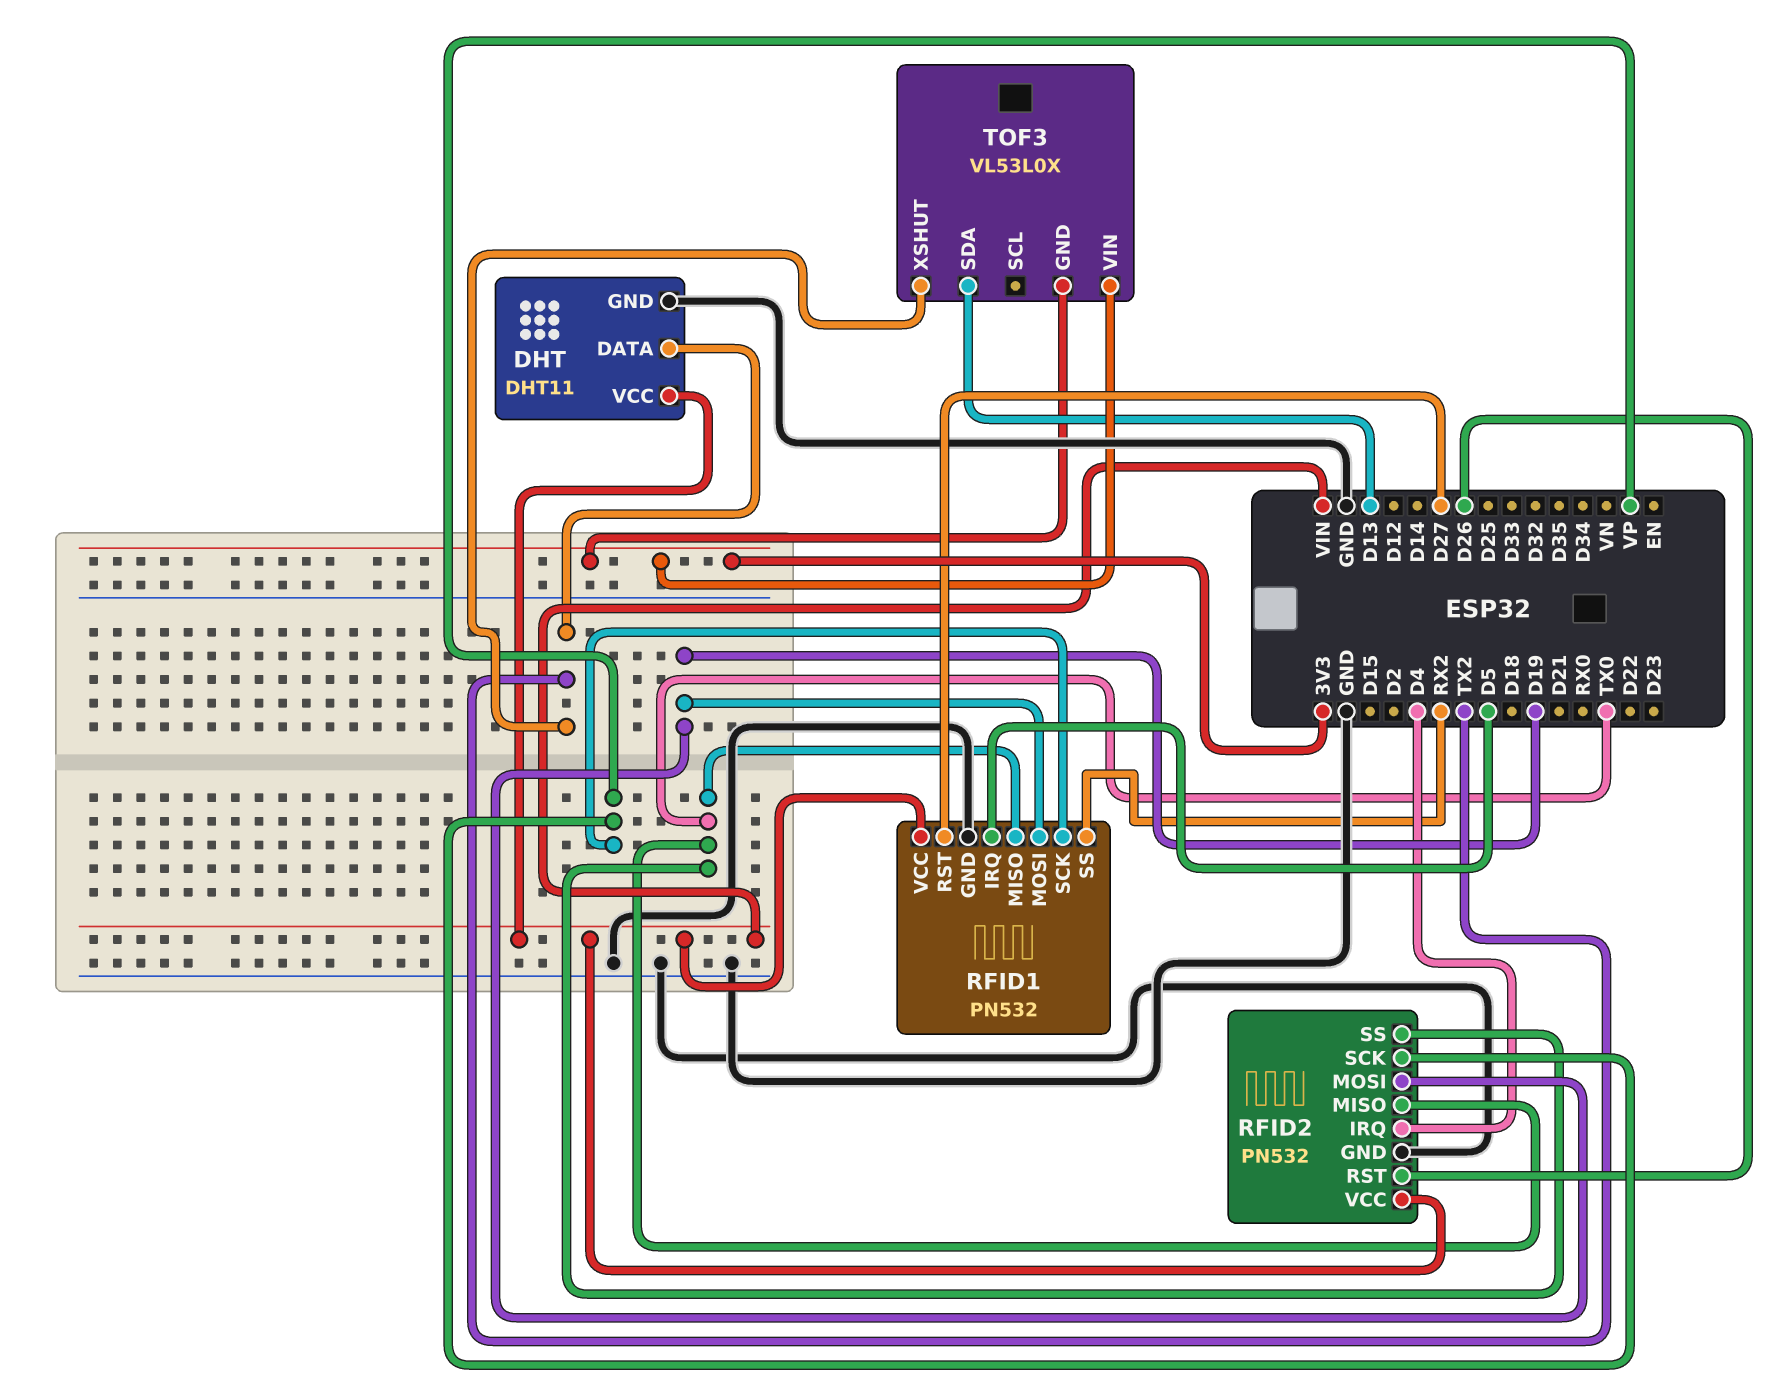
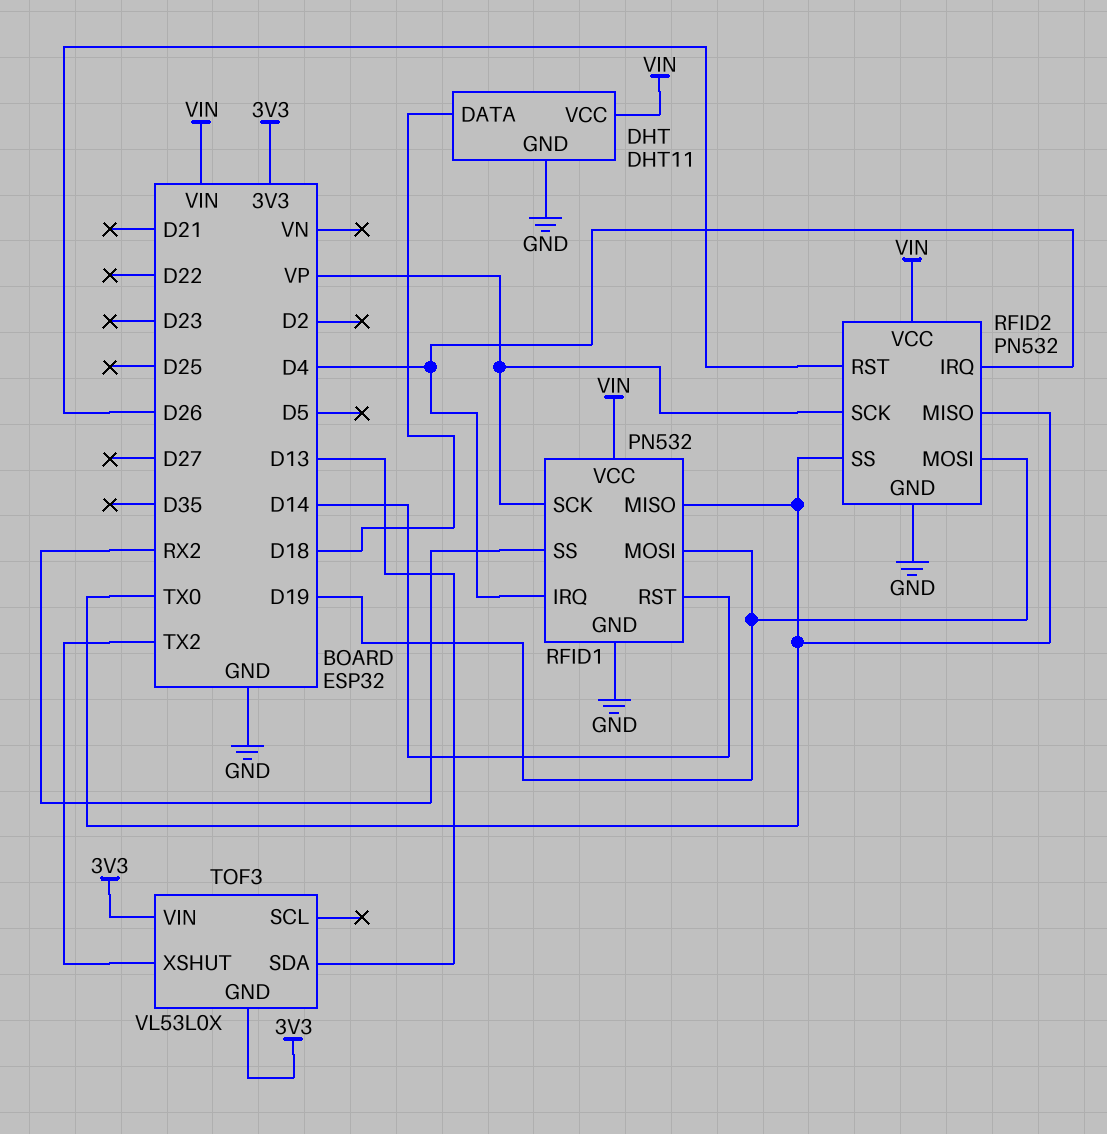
DHT pin DATA: TX2 -> D18
RFID1 pin IRQ: D5 -> D4
RFID1 pin RST: D27 -> D14

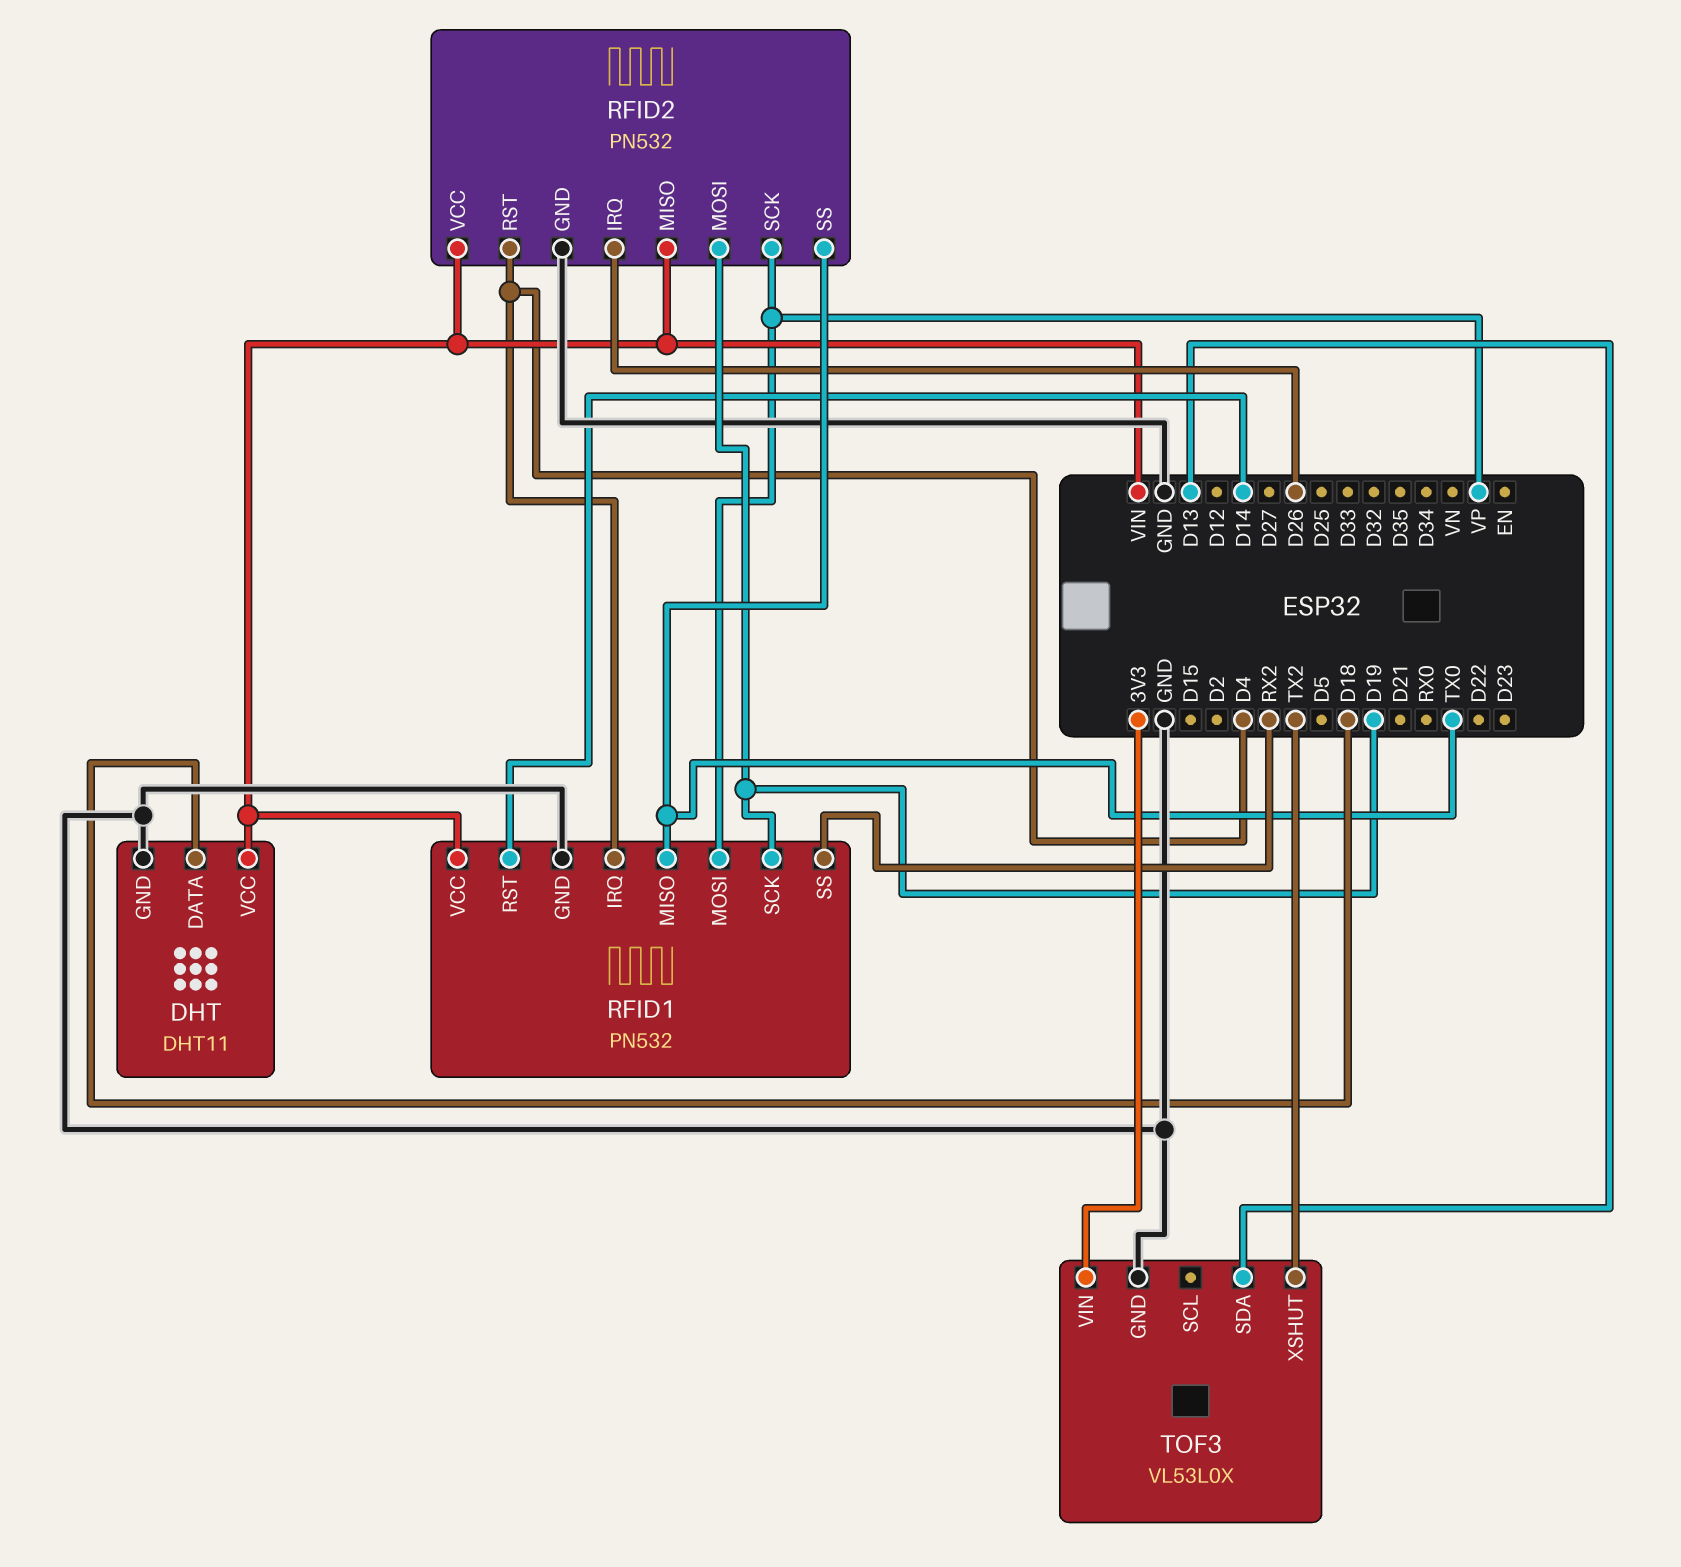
RFID1 pin MOSI: D19 -> VP
RFID1 pin SCK: VP -> D19
RFID2 pin IRQ: D4 -> D26
RFID2 pin MISO: TX0 -> VIN
RFID2 pin RST: D26 -> D4
TOF3 pin GND: 3V3 -> GND

